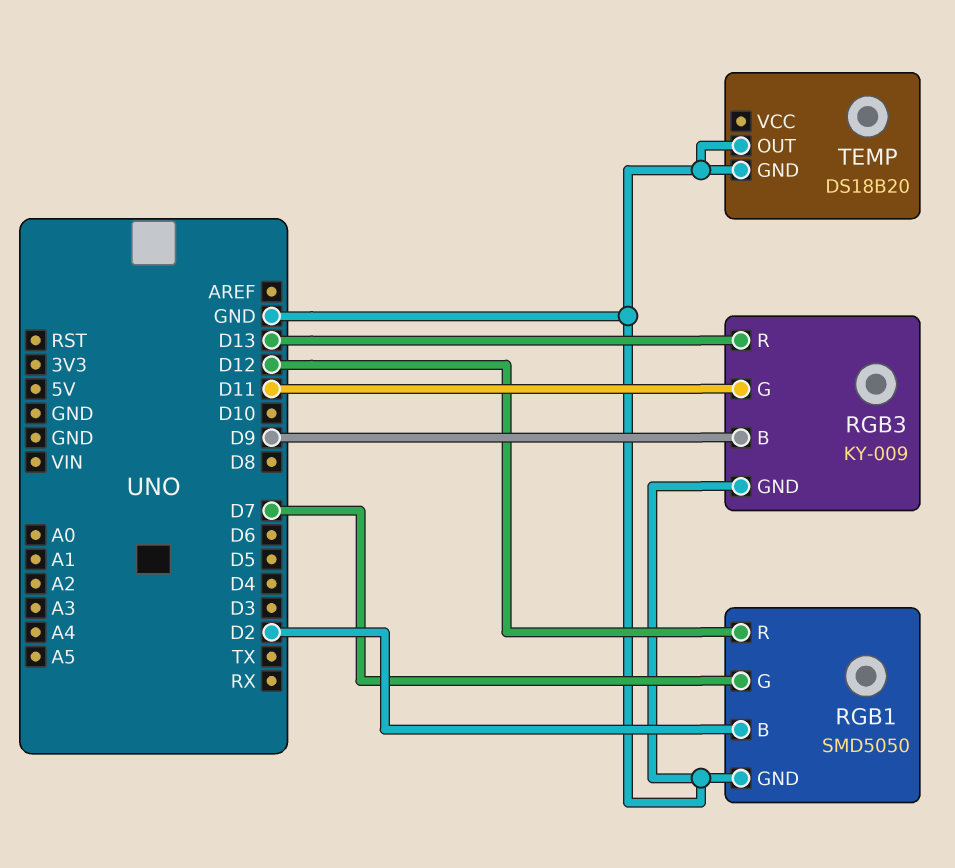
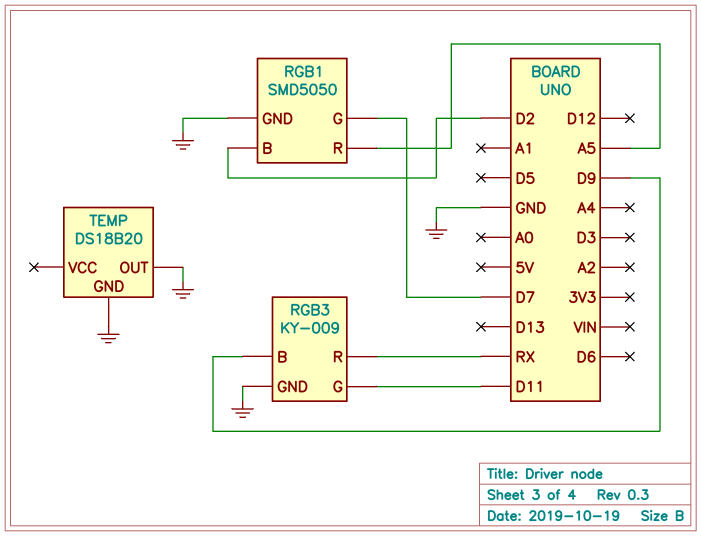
RGB1 pin R: D12 -> A5
RGB3 pin R: D13 -> RX

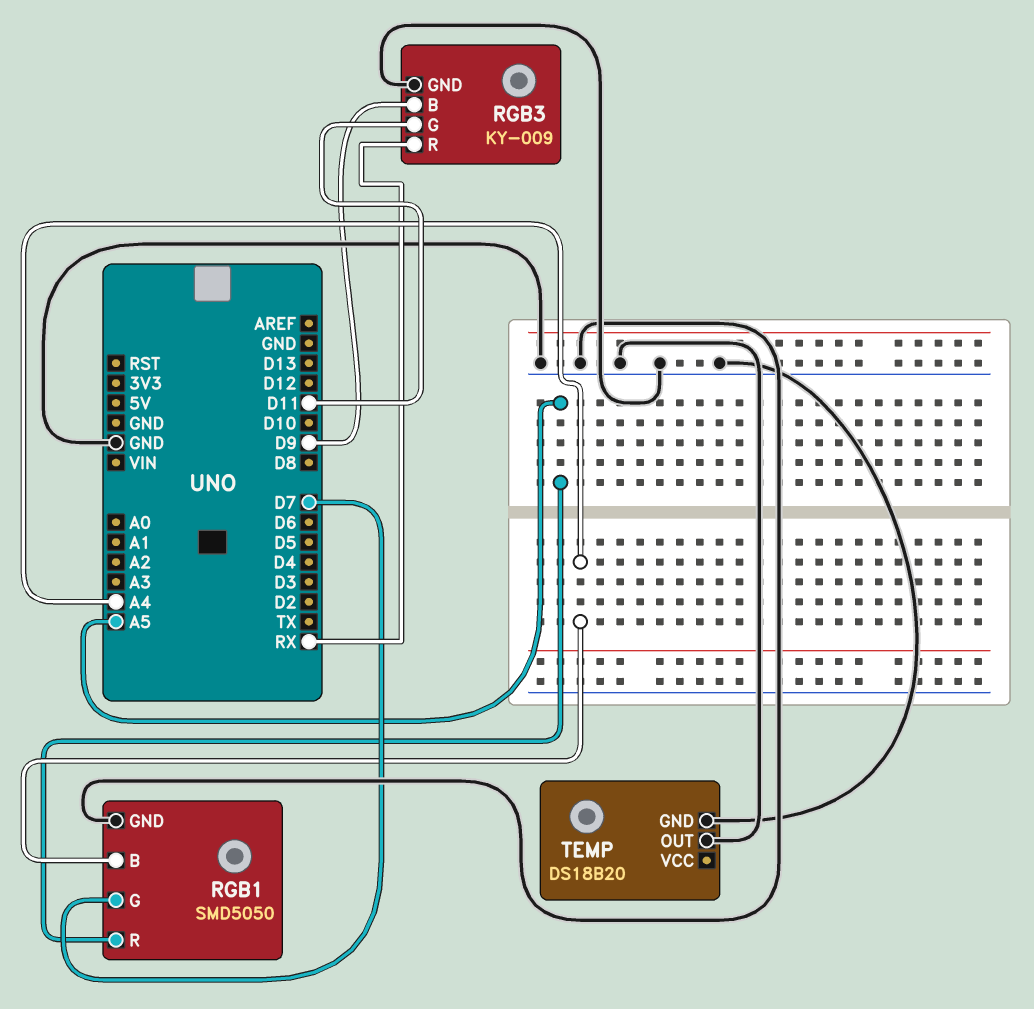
RGB1 pin B: D2 -> A4

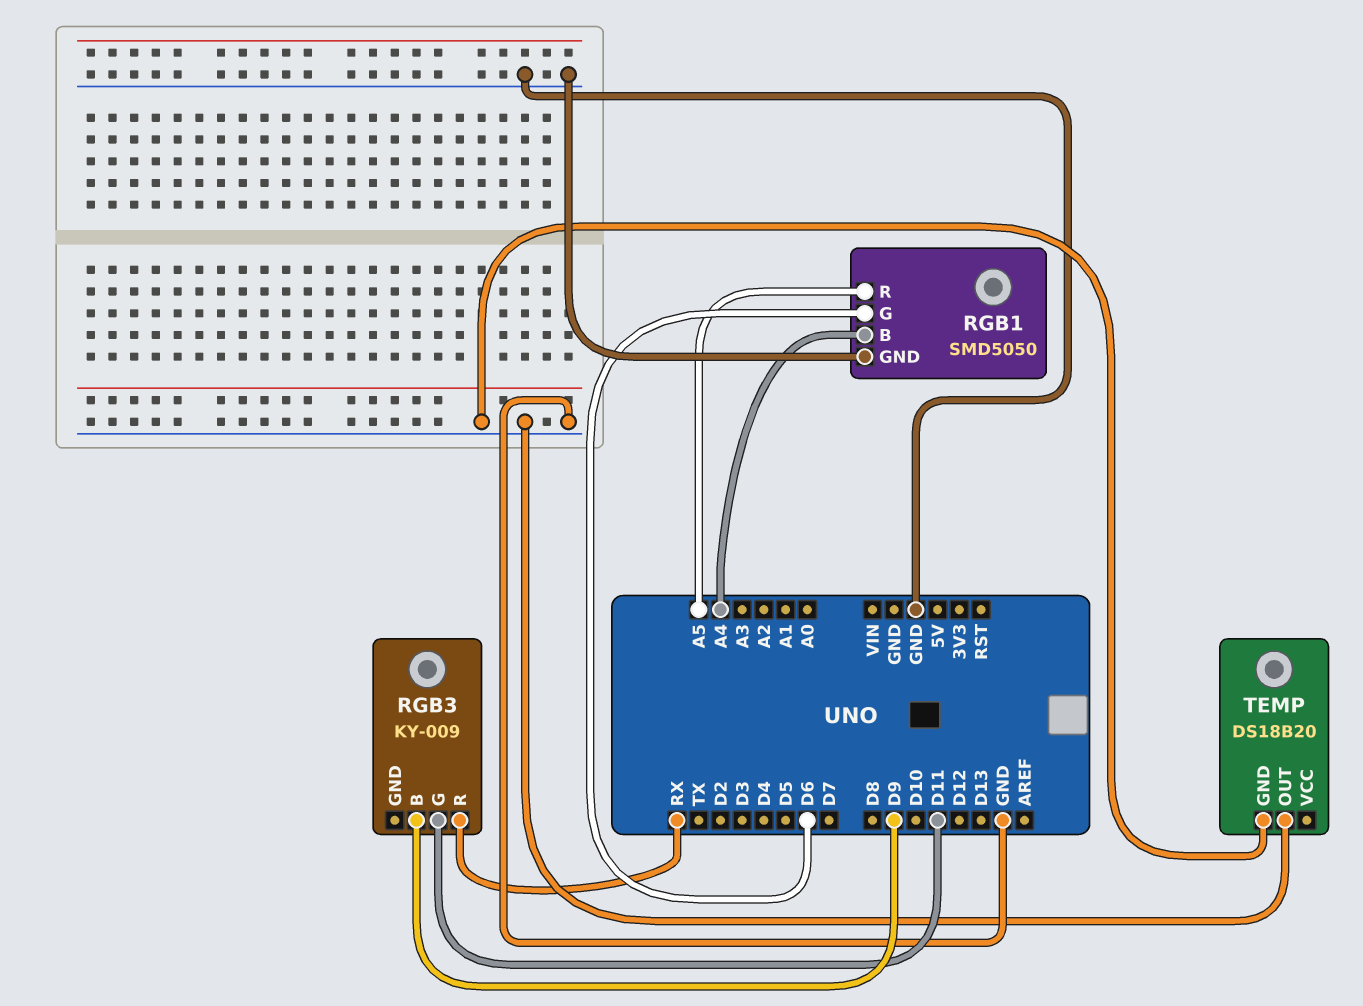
RGB1 pin G: D7 -> D6
RGB3 pin GND: GND -> none

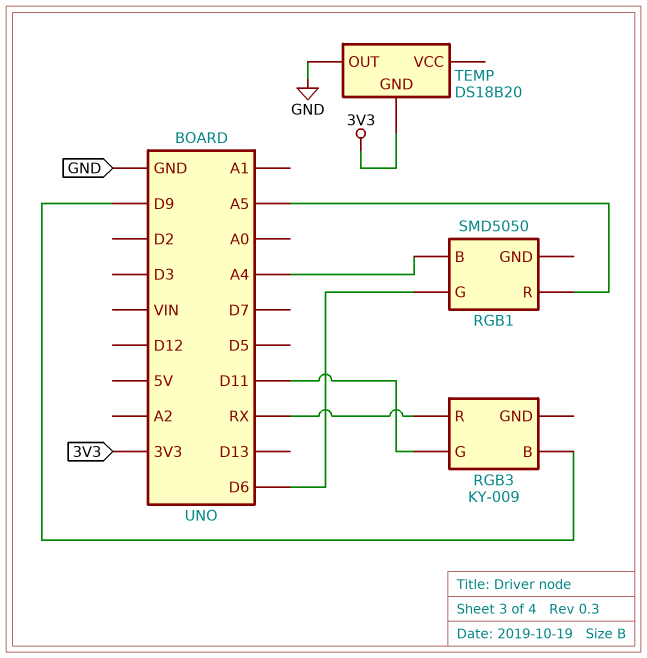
RGB1 pin GND: GND -> none
TEMP pin GND: GND -> 3V3

